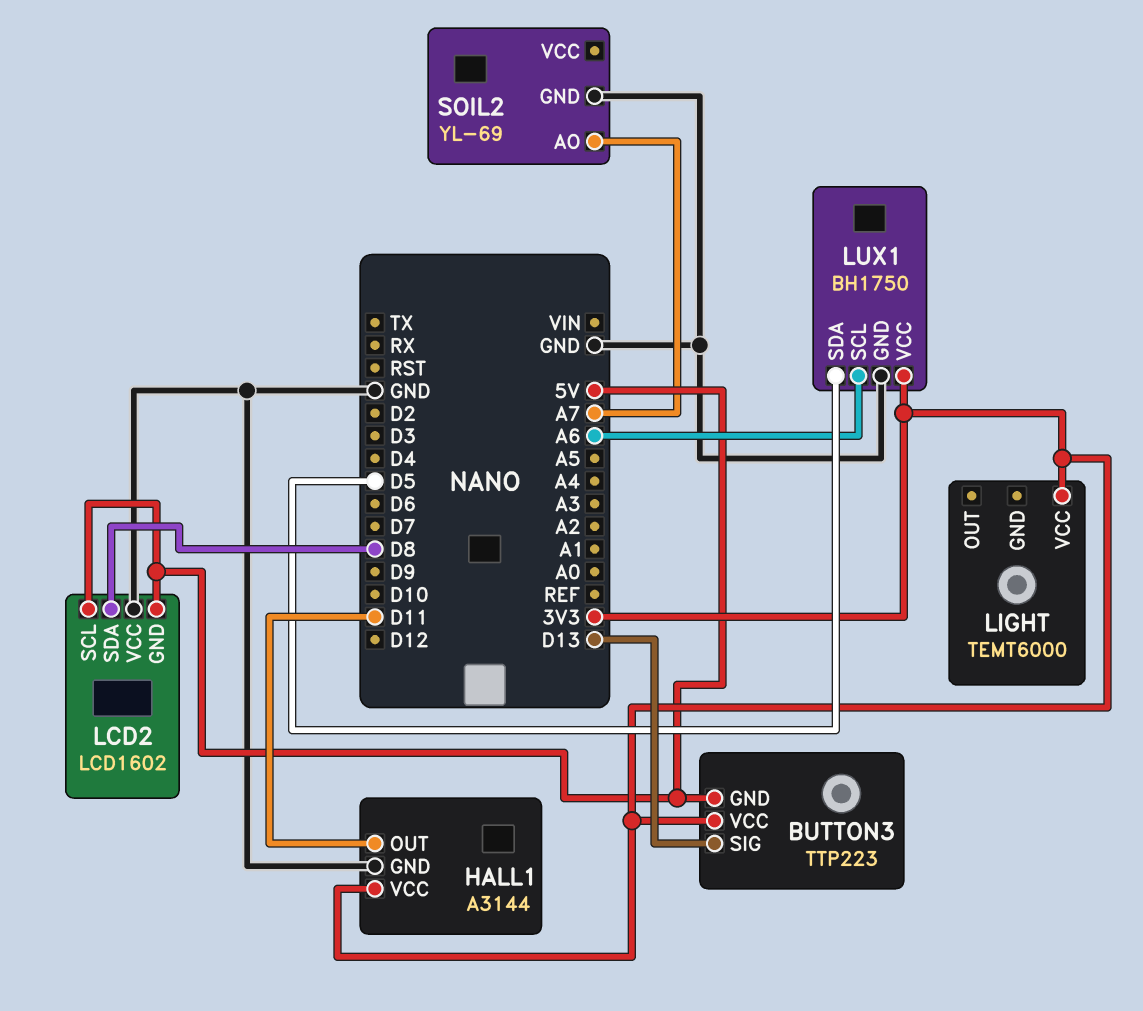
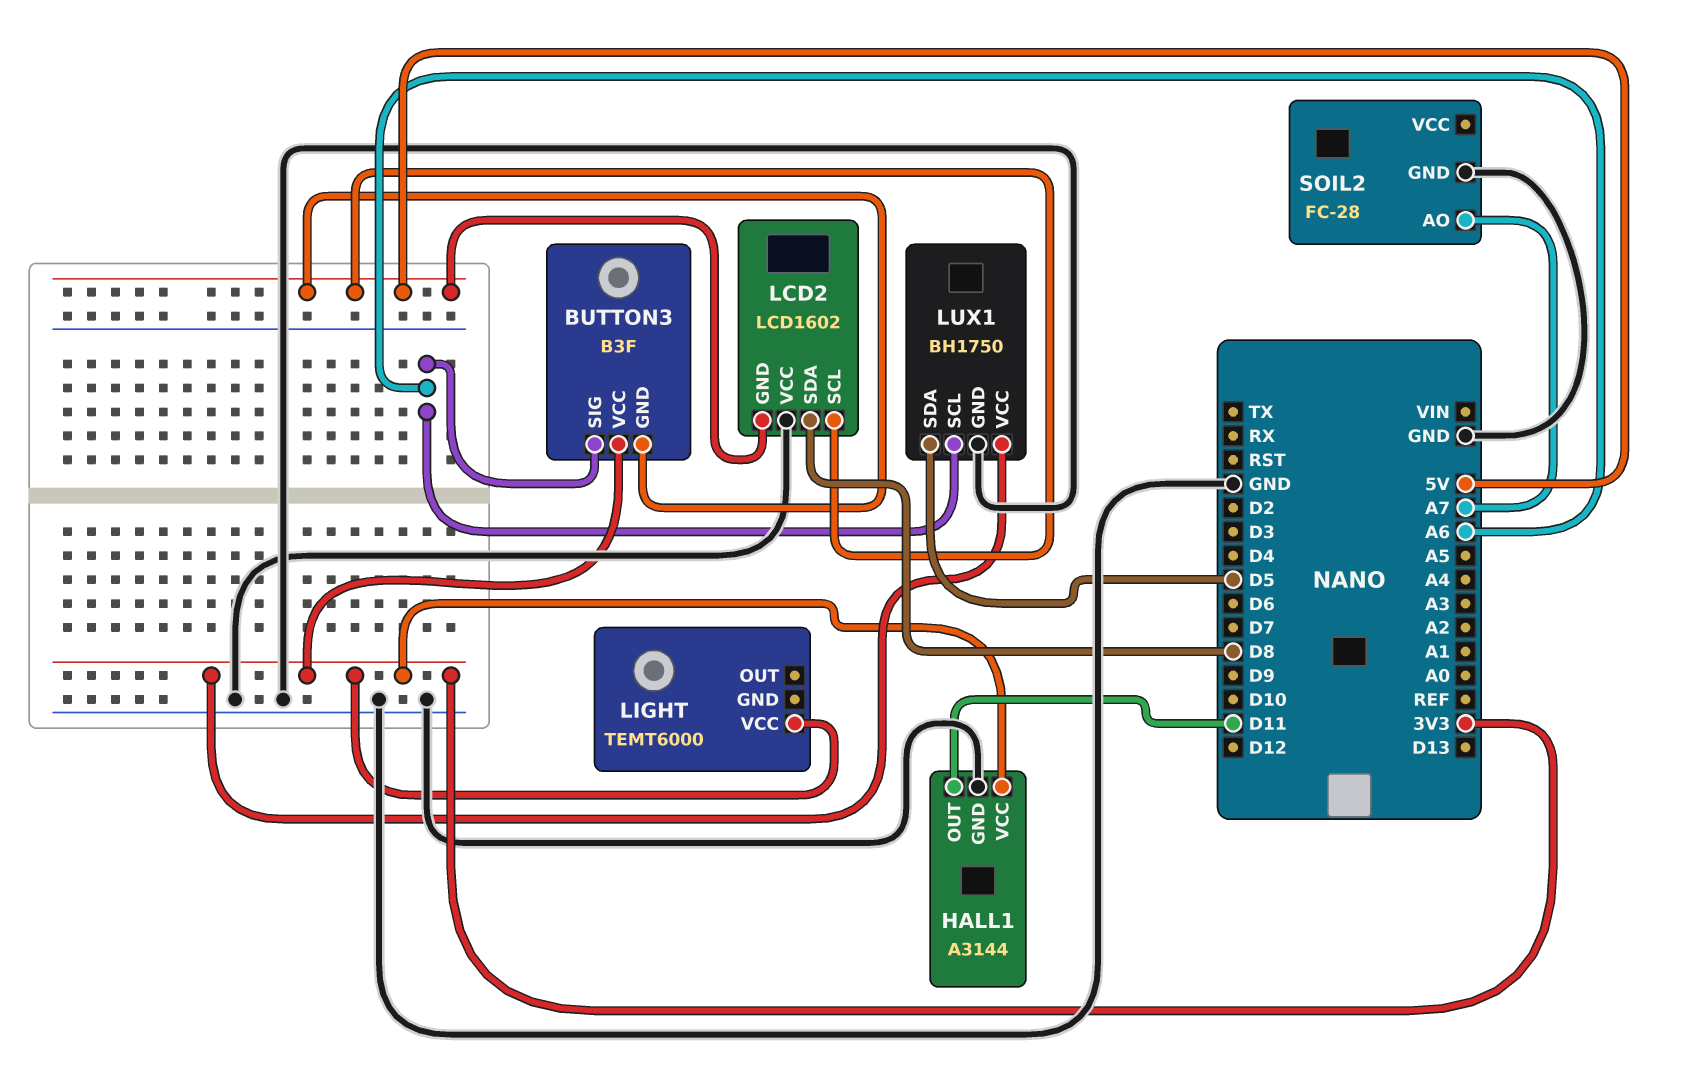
BUTTON3: TTP223 -> B3F
BUTTON3 pin SIG: D13 -> A6
SOIL2: YL-69 -> FC-28

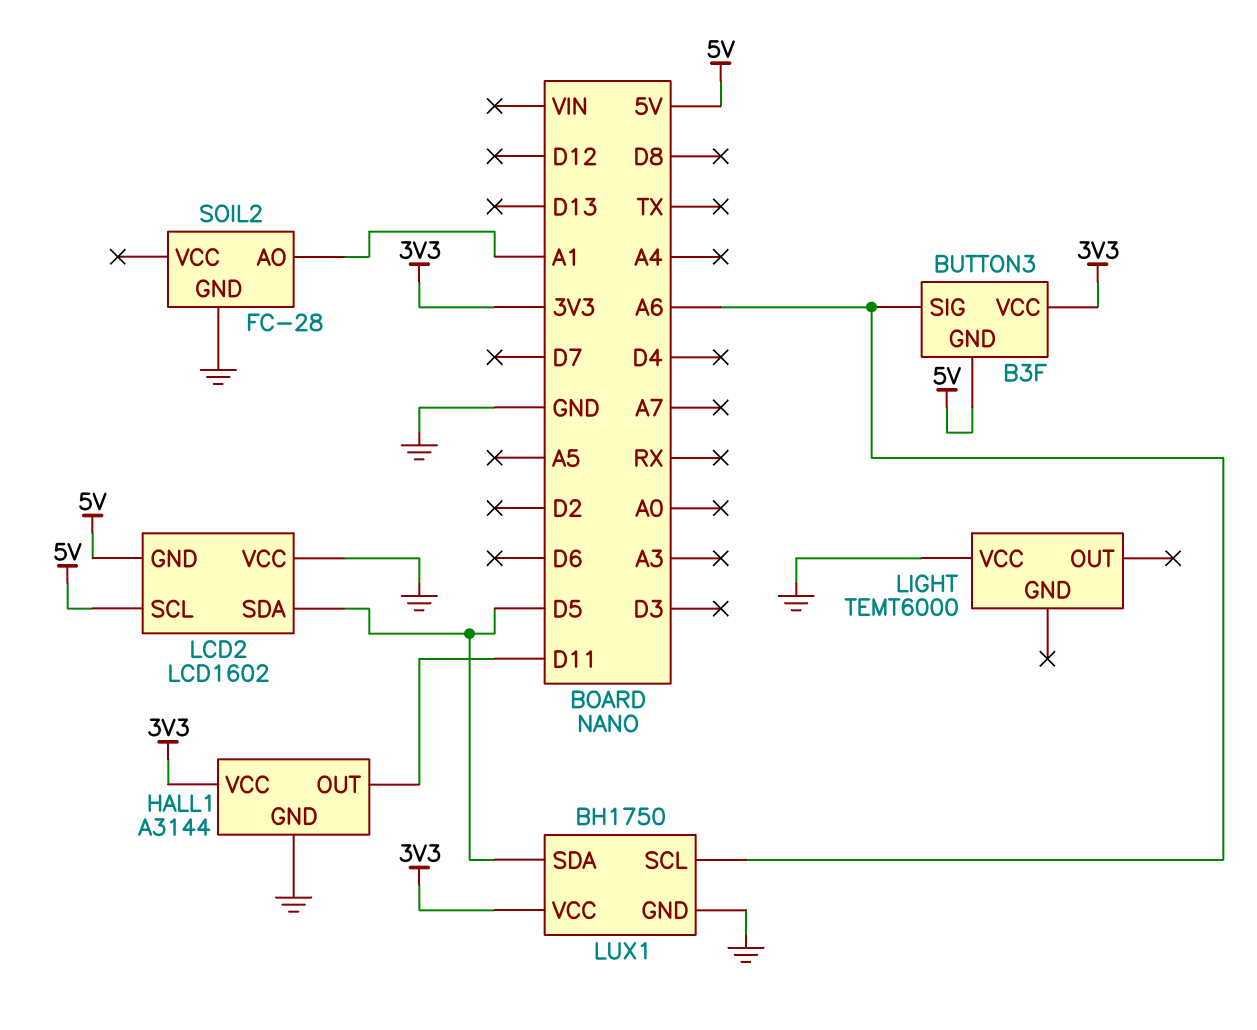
LCD2 pin SDA: D8 -> D5
LIGHT pin VCC: 3V3 -> GND
SOIL2 pin AO: A7 -> A1

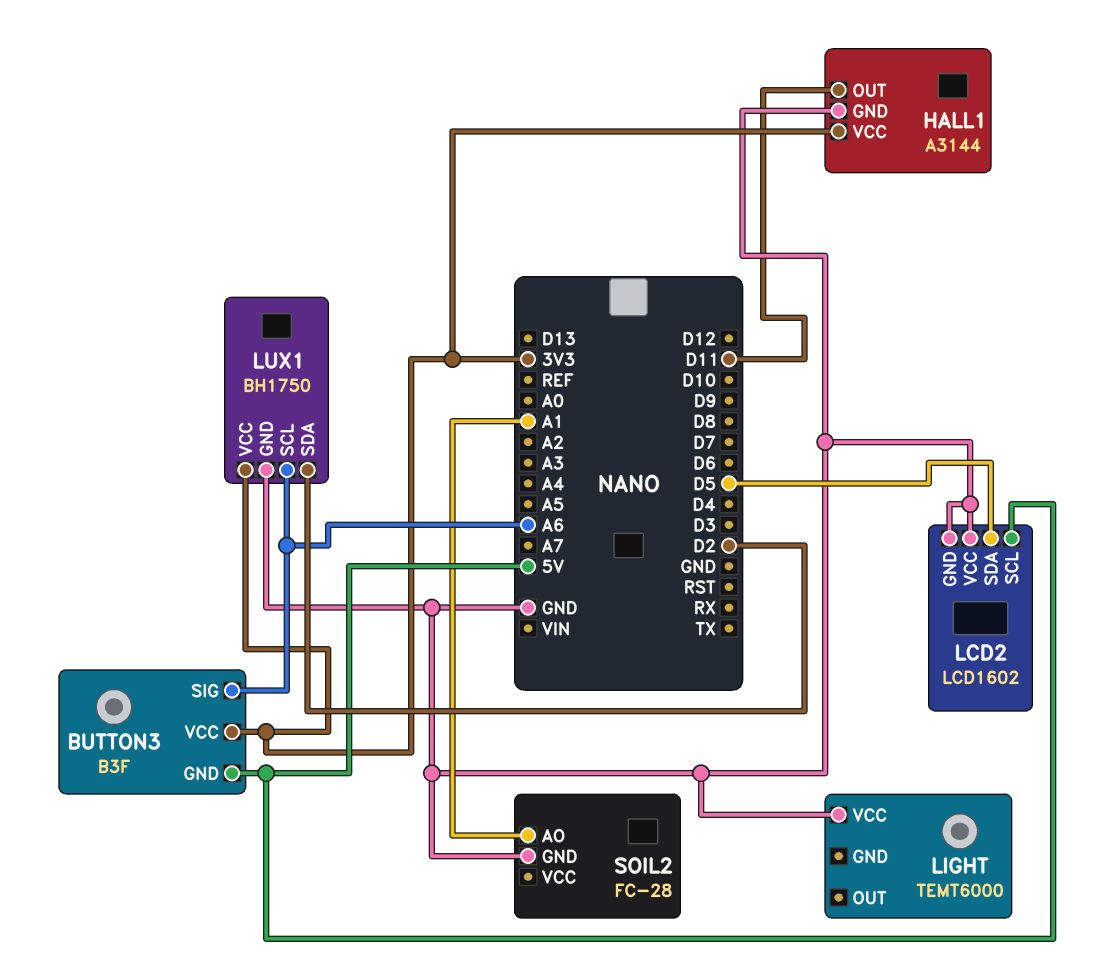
LCD2 pin GND: 5V -> GND
LUX1 pin SDA: D5 -> D2

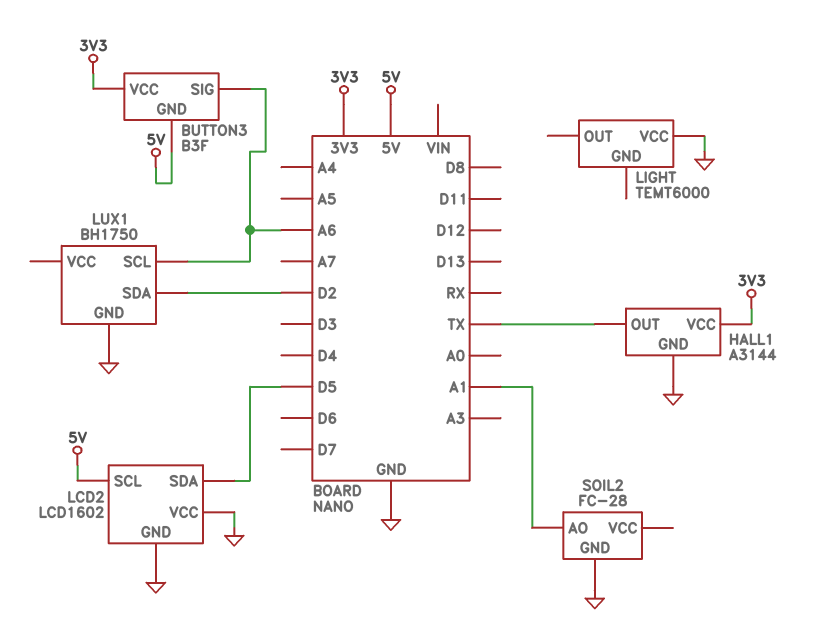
HALL1 pin OUT: D11 -> TX
LUX1 pin VCC: 3V3 -> none

